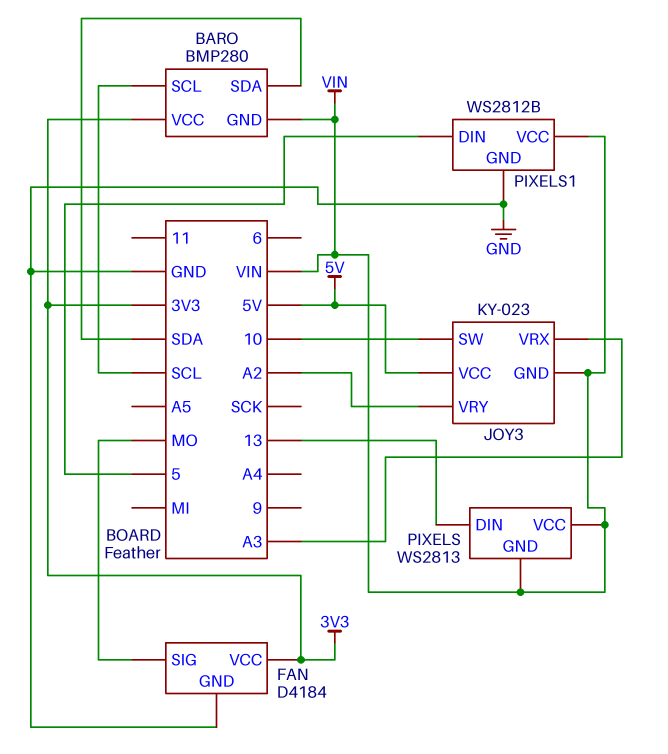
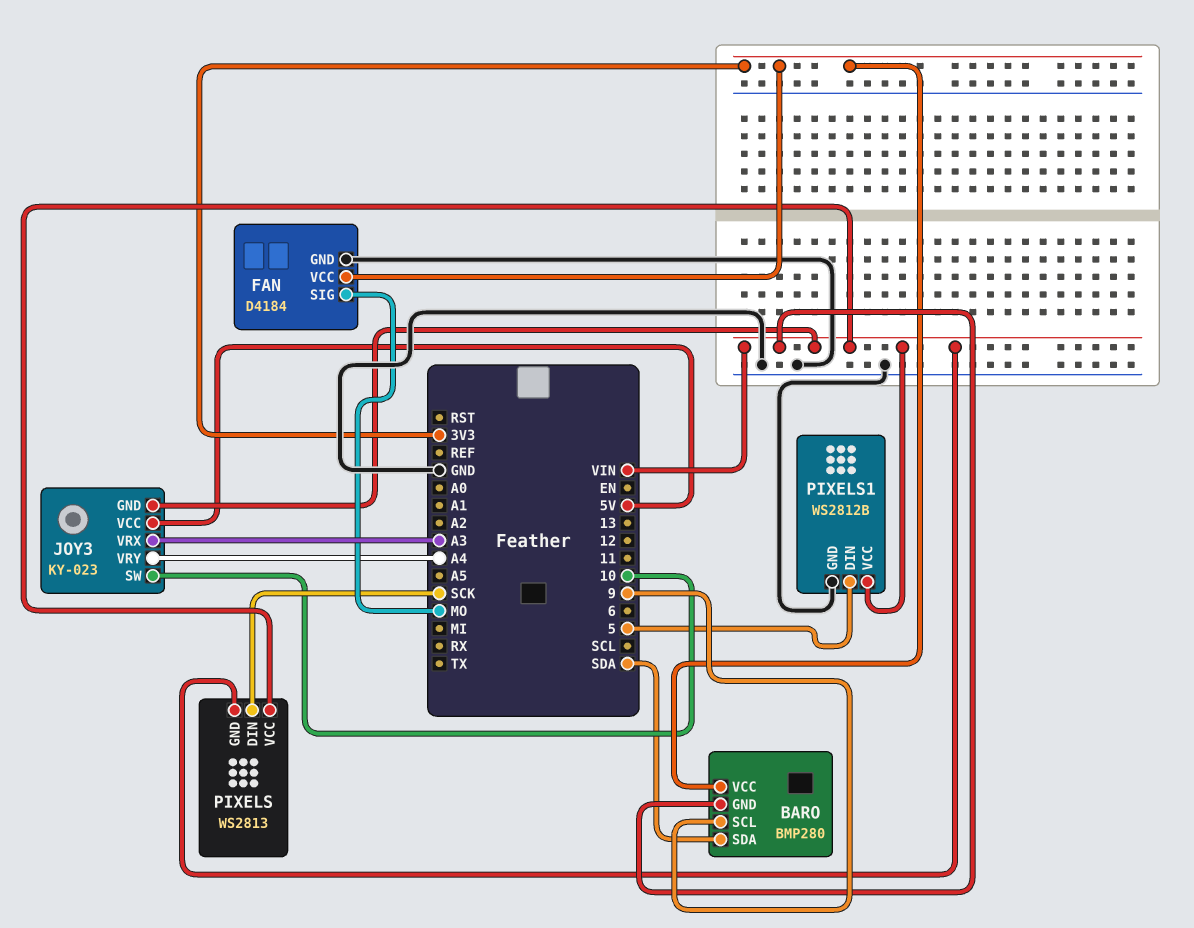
BARO pin SCL: SCL -> 9
JOY3 pin VRY: A2 -> A4
PIXELS pin DIN: 13 -> SCK

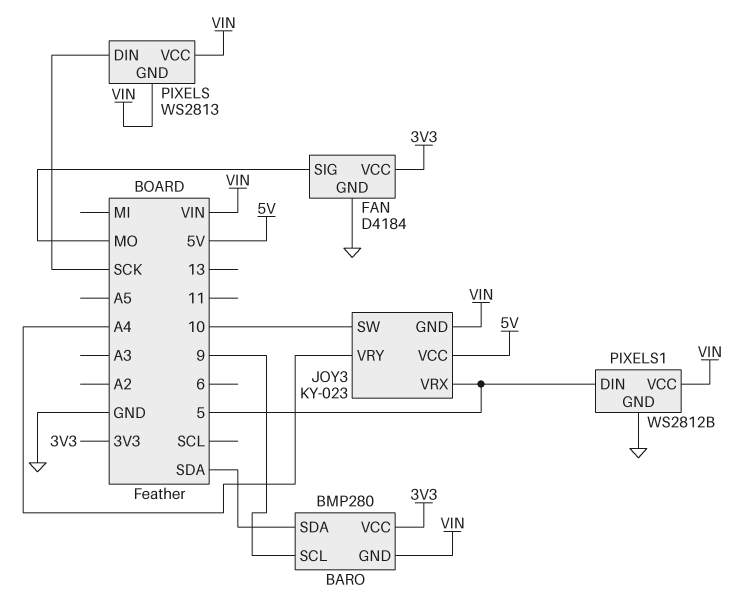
JOY3 pin VRX: A3 -> 5

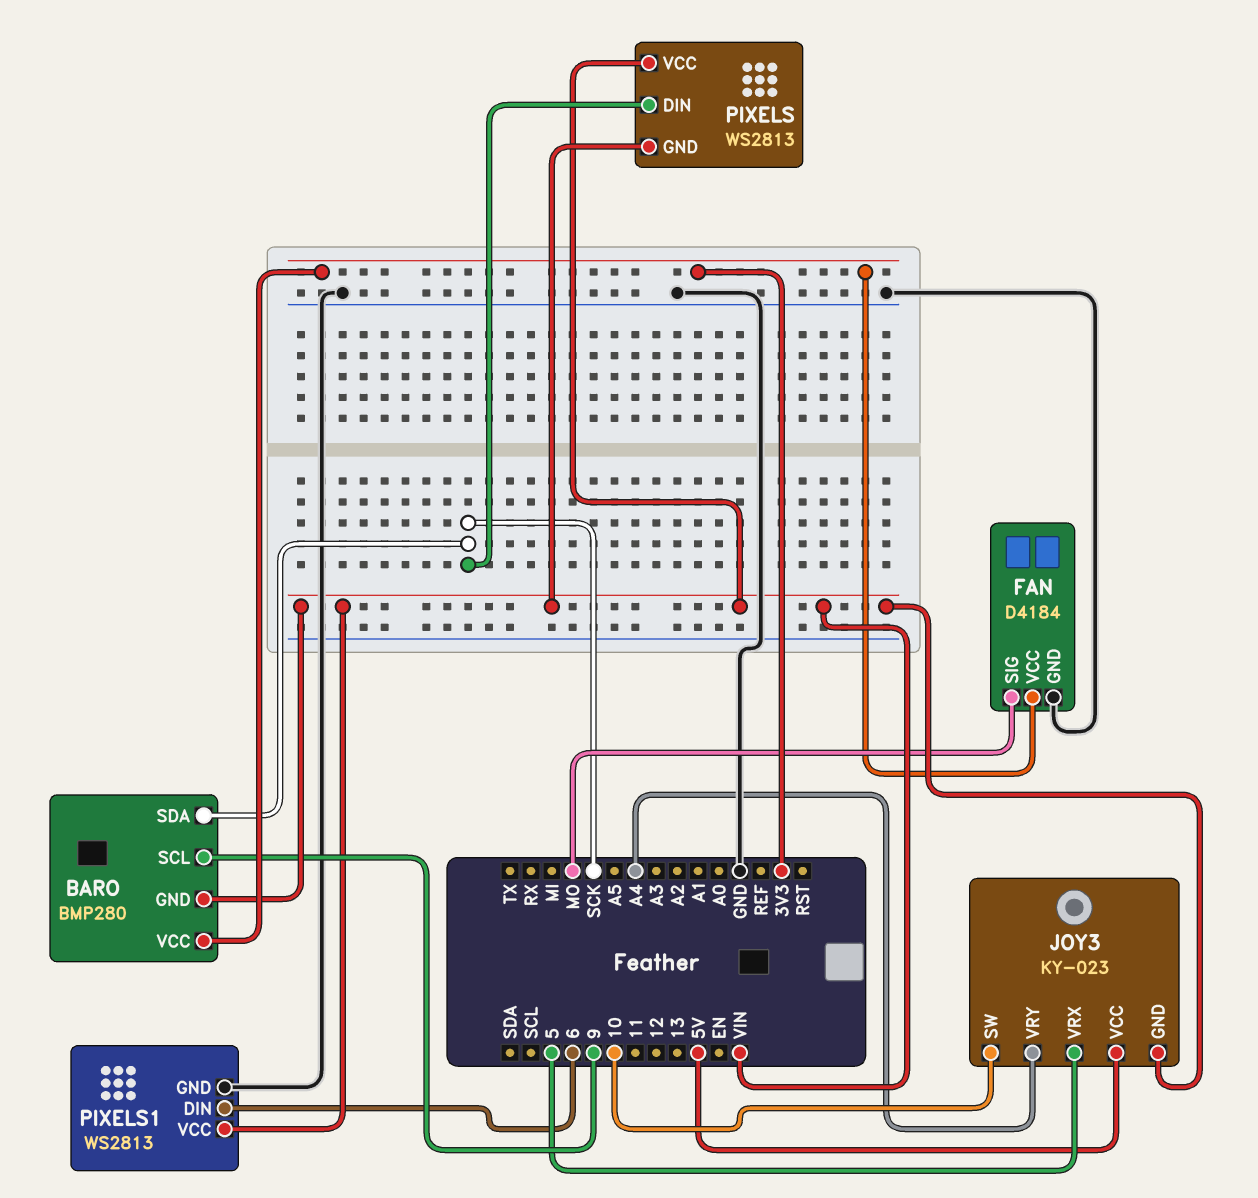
BARO pin SDA: SDA -> SCK
PIXELS1: WS2812B -> WS2813
PIXELS1 pin DIN: 5 -> 6

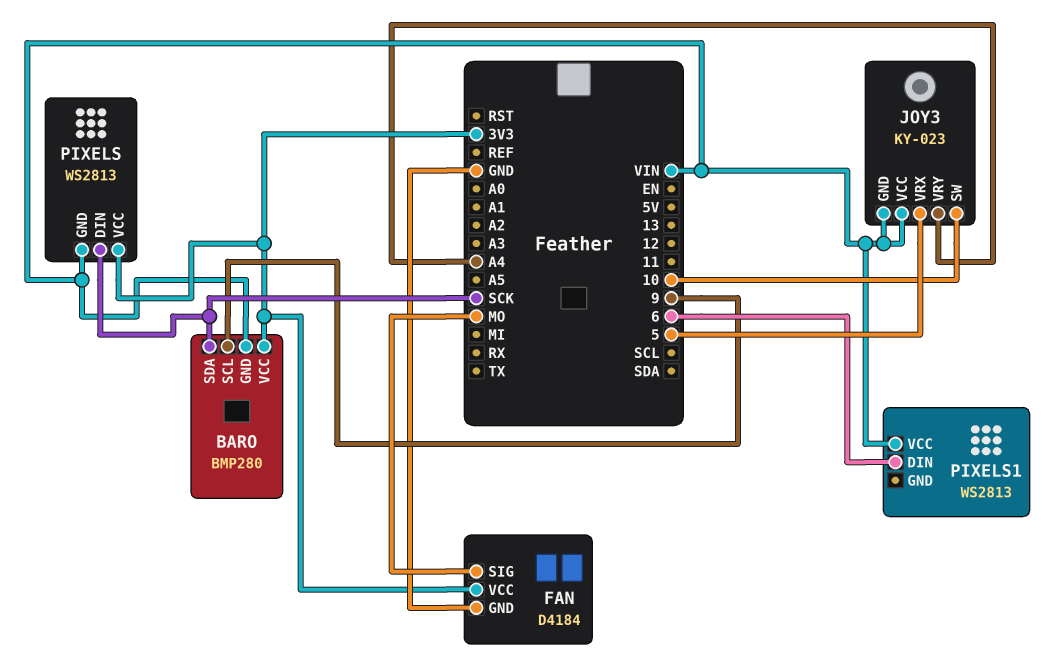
JOY3 pin VCC: 5V -> VIN
PIXELS pin VCC: VIN -> 3V3
PIXELS1 pin GND: GND -> none

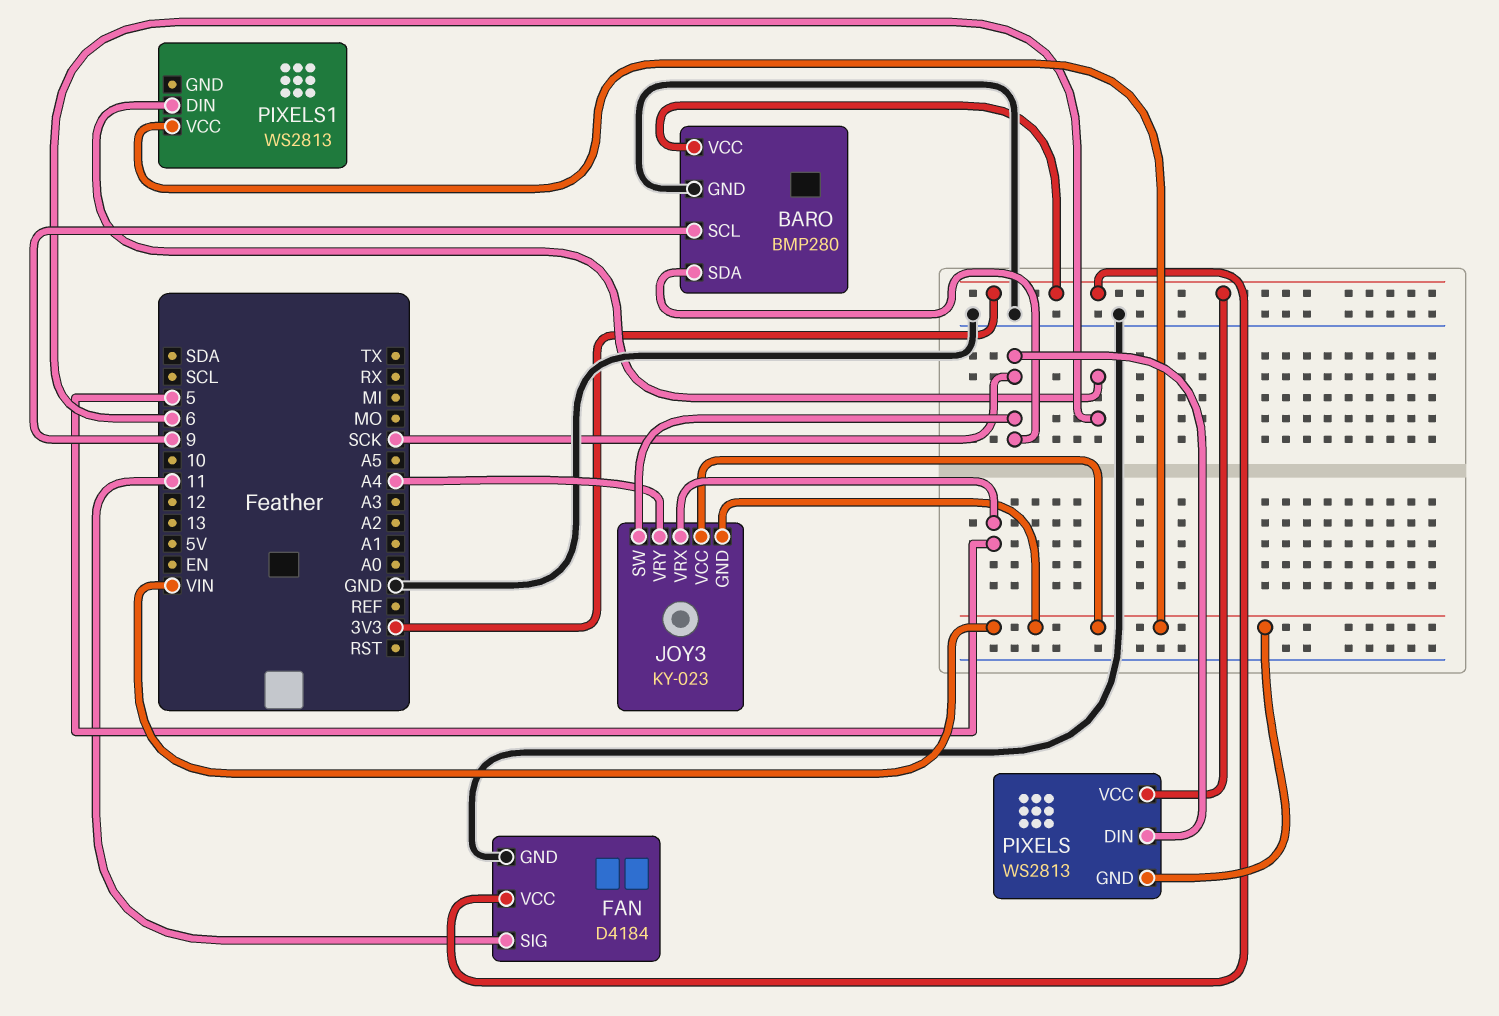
BARO pin GND: VIN -> GND
FAN pin SIG: MO -> 11
JOY3 pin SW: 10 -> SCK

